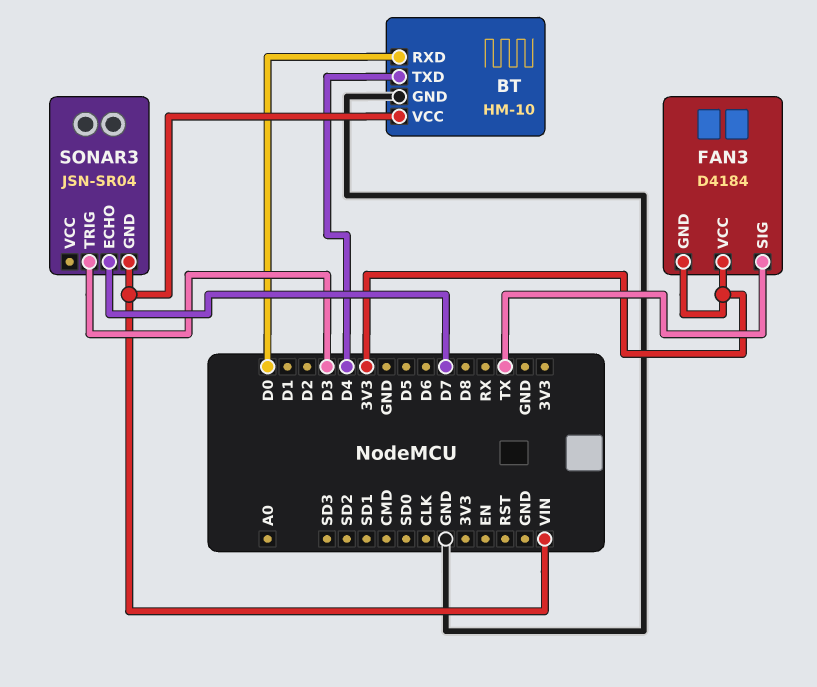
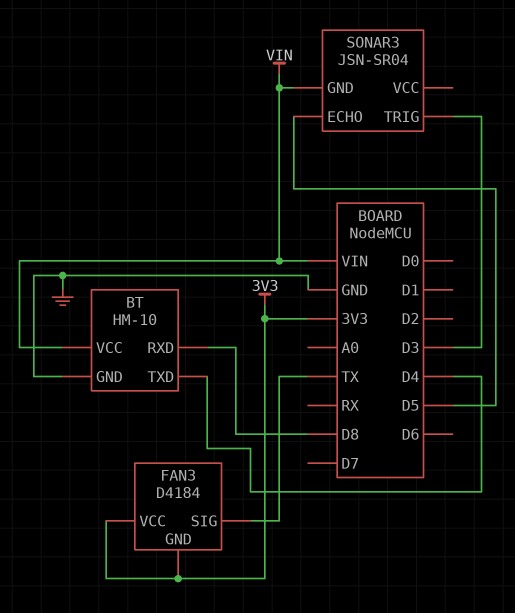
BT pin RXD: D0 -> D8
SONAR3 pin ECHO: D7 -> D5

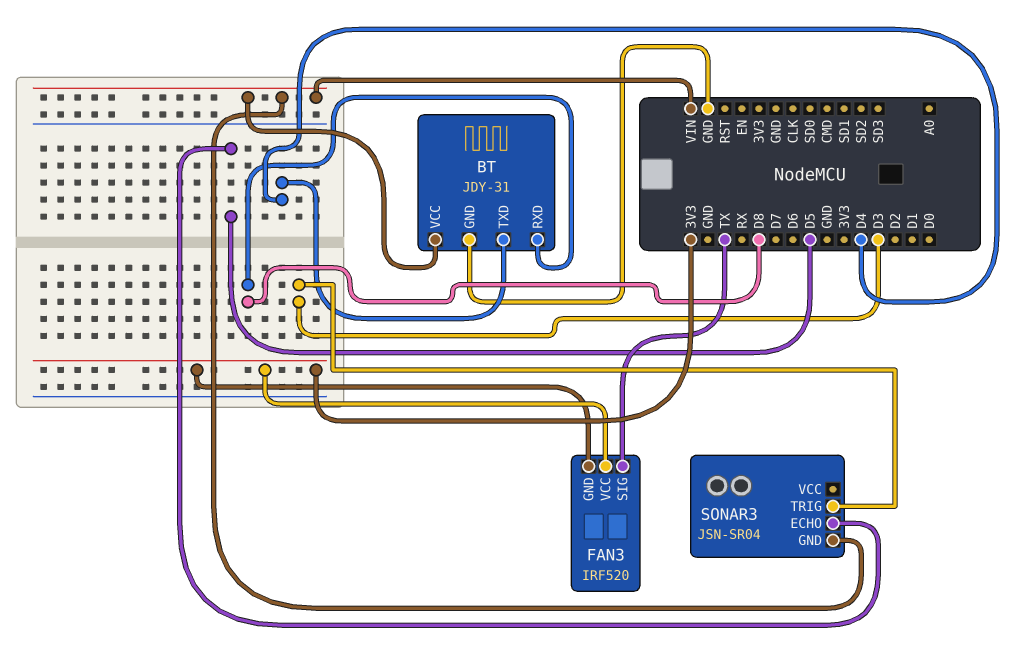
BT: HM-10 -> JDY-31
FAN3: D4184 -> IRF520

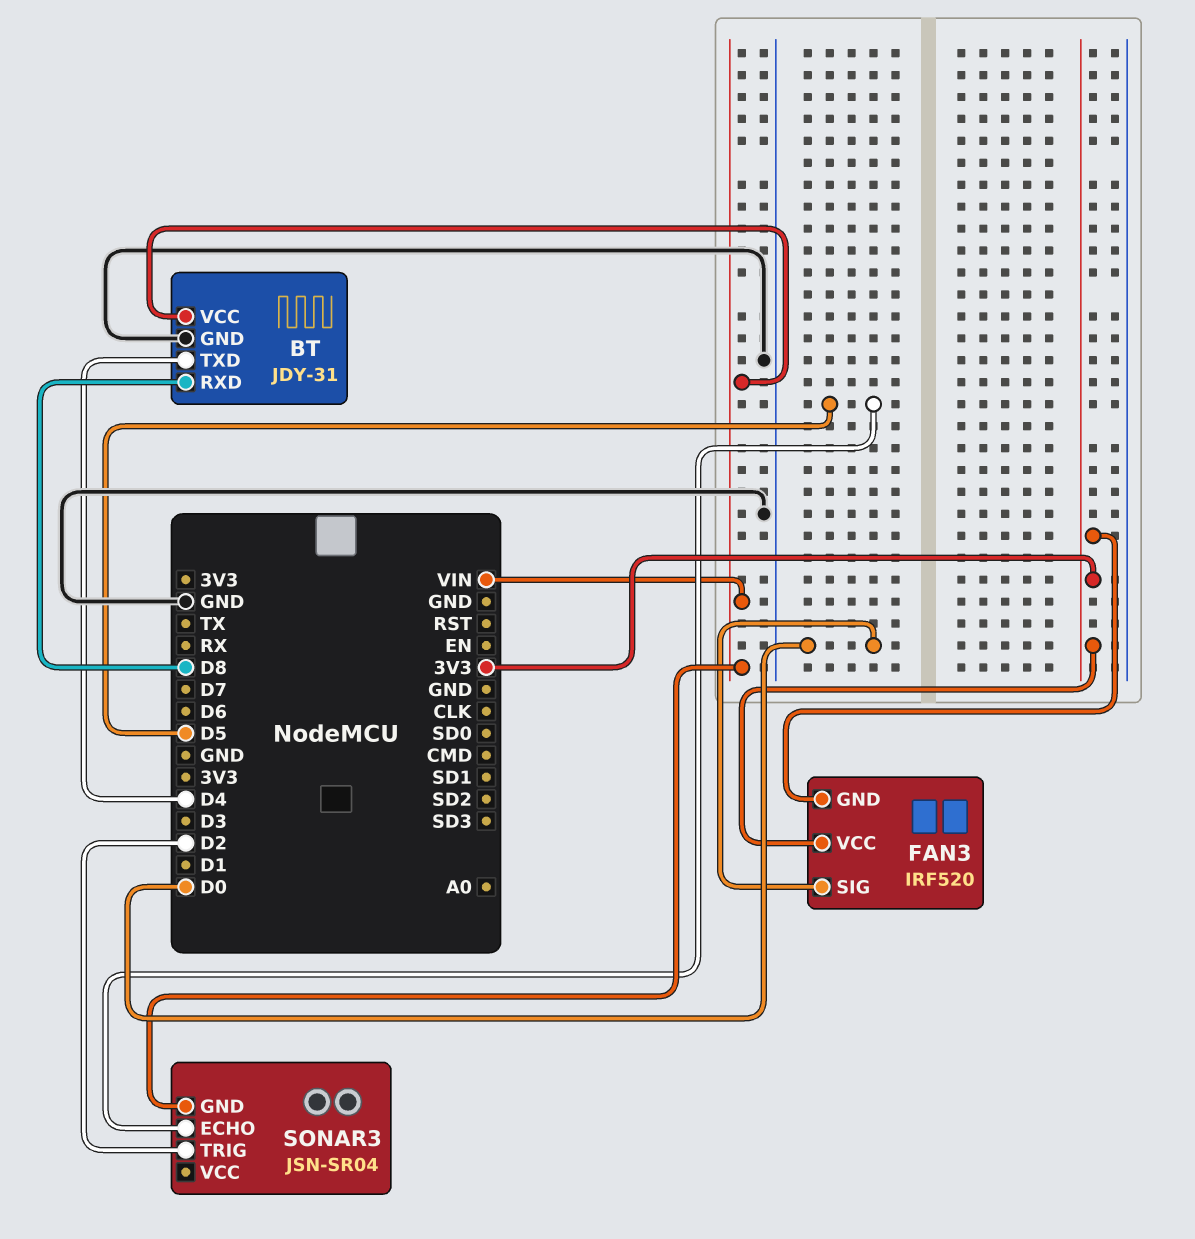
FAN3 pin SIG: TX -> D0
SONAR3 pin TRIG: D3 -> D2

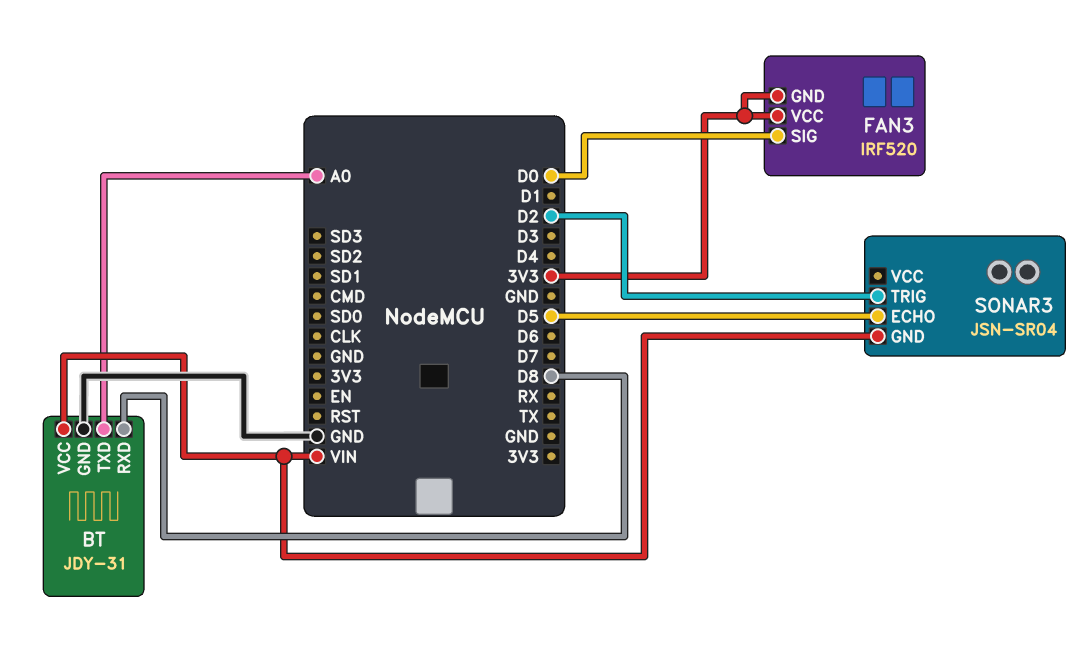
BT pin TXD: D4 -> A0

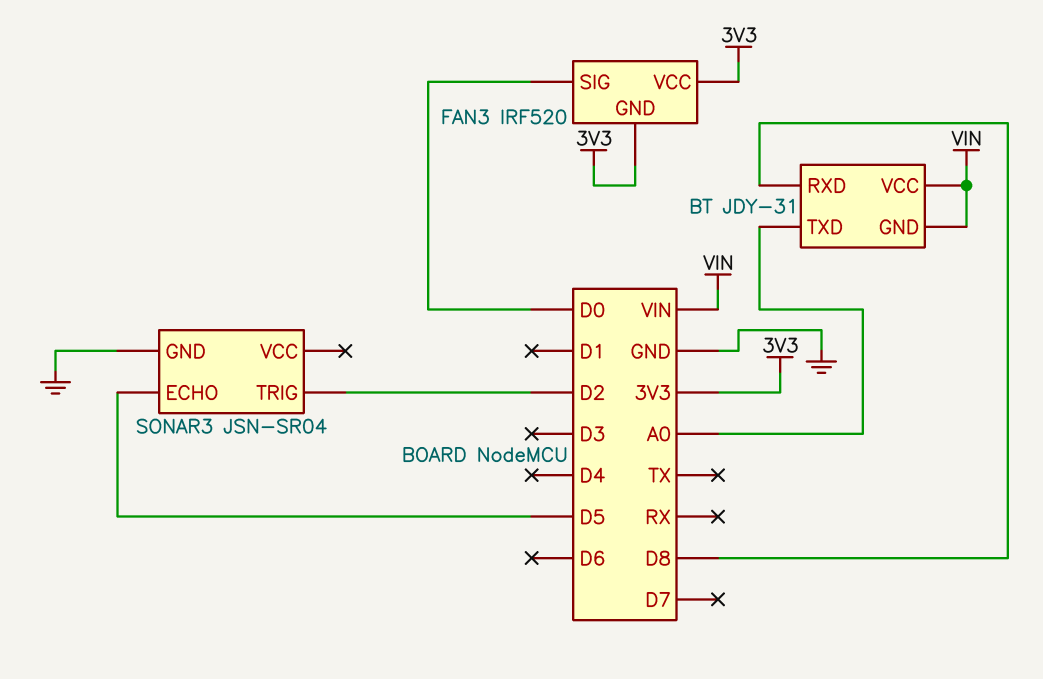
BT pin GND: GND -> VIN
SONAR3 pin GND: VIN -> GND

